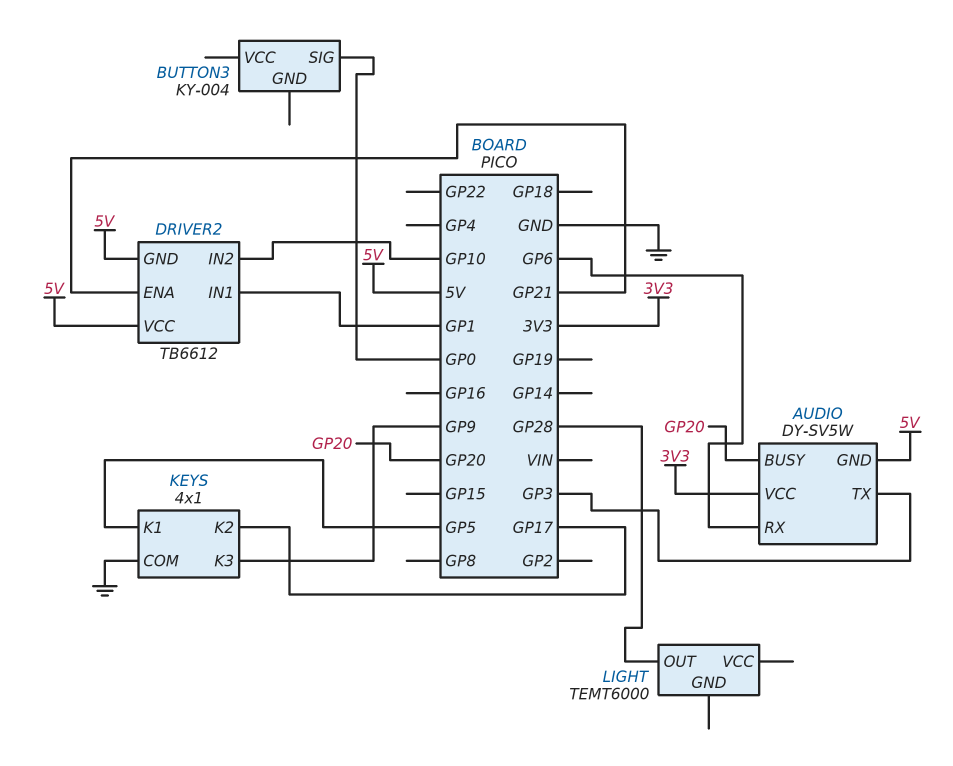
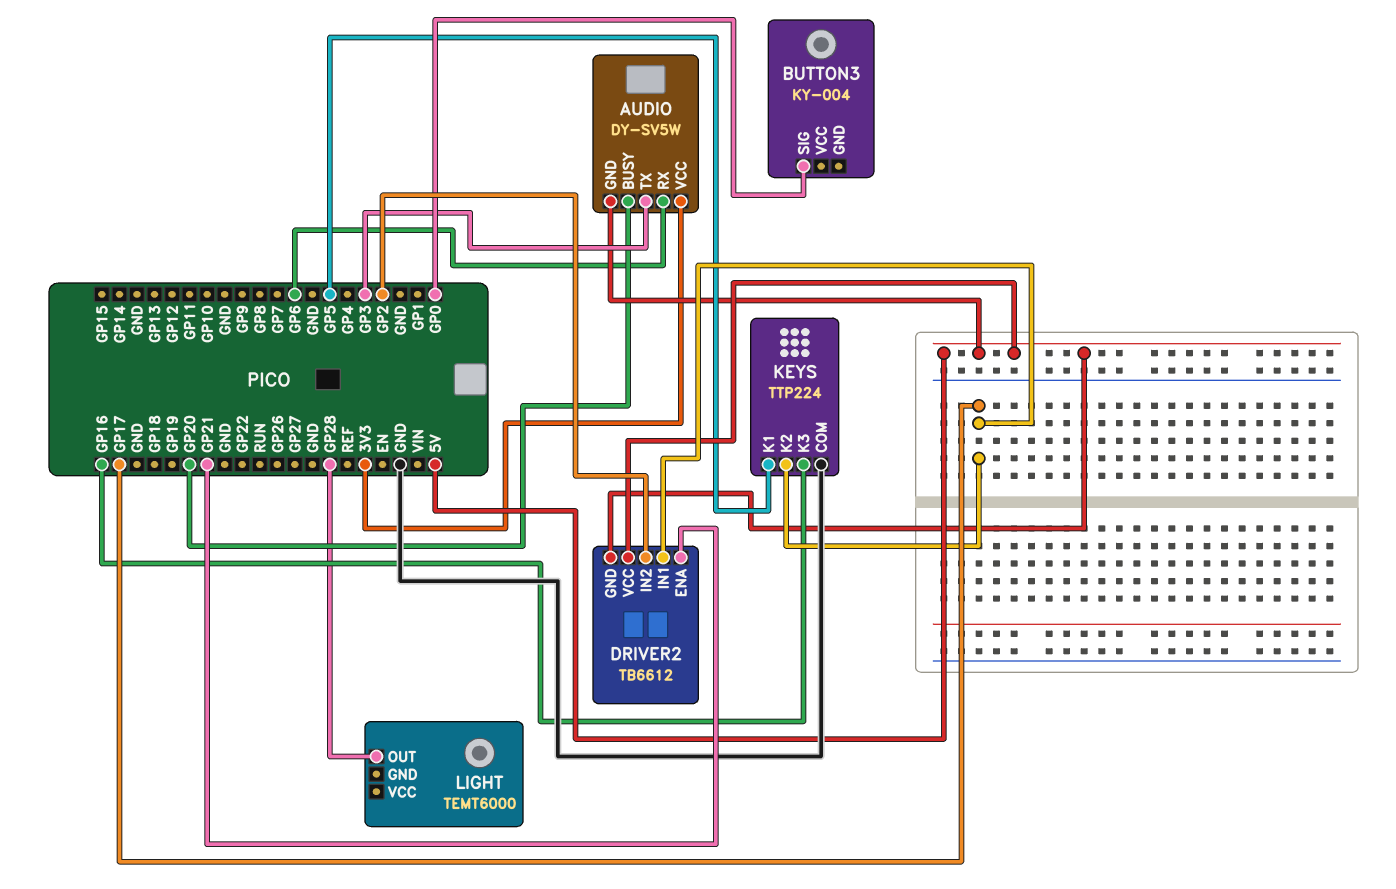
DRIVER2 pin IN1: GP1 -> GP17
DRIVER2 pin IN2: GP10 -> GP2
KEYS: 4x1 -> TTP224
KEYS pin K3: GP9 -> GP16

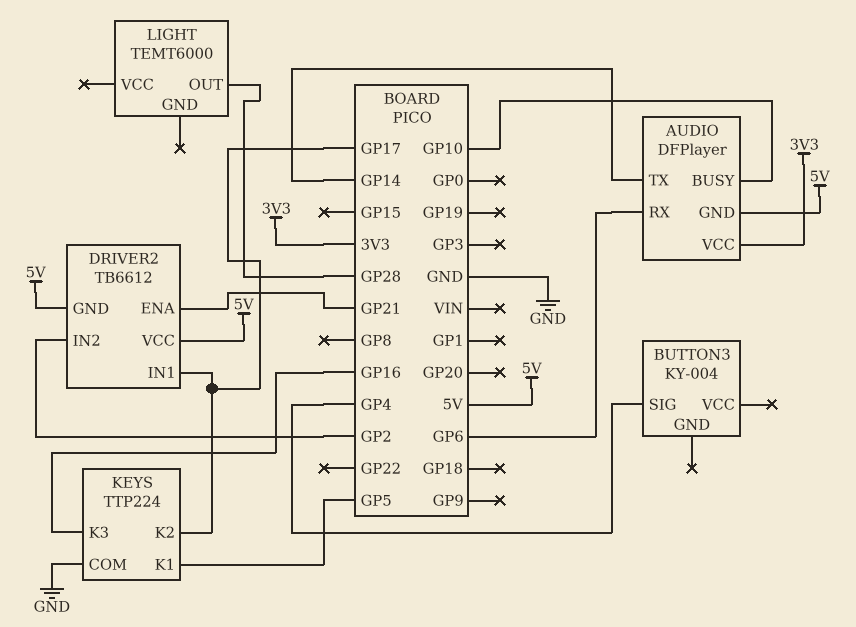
AUDIO: DY-SV5W -> DFPlayer
AUDIO pin BUSY: GP20 -> GP10
AUDIO pin TX: GP3 -> GP14
BUTTON3 pin SIG: GP0 -> GP4

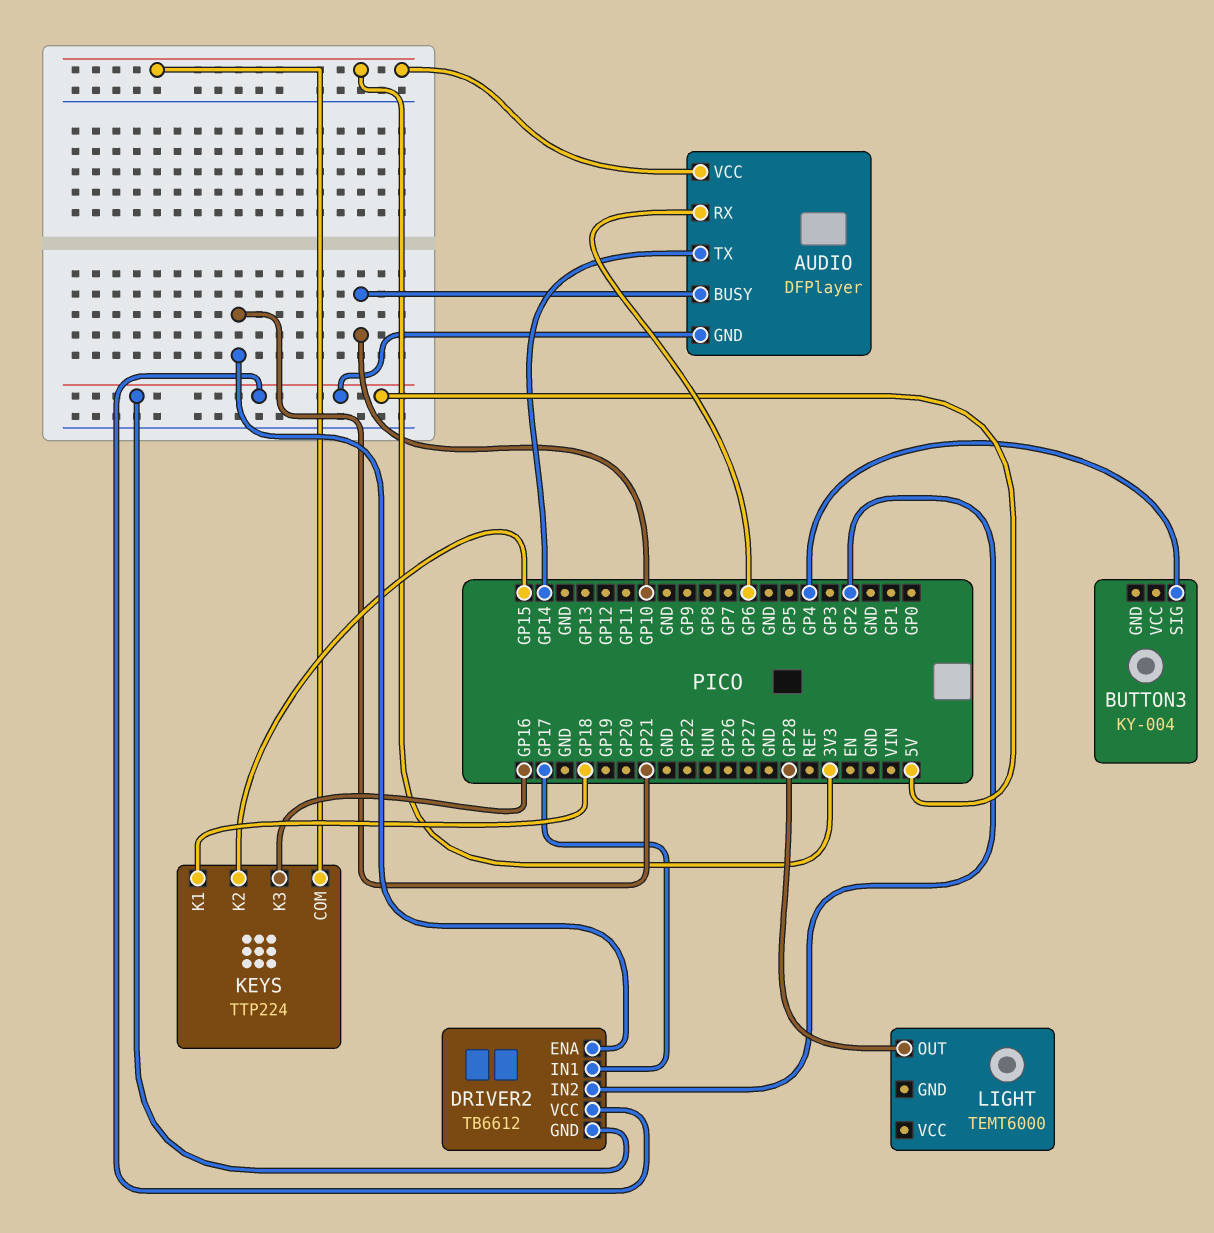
KEYS pin COM: GND -> 3V3
KEYS pin K1: GP5 -> GP18
KEYS pin K2: GP17 -> GP15

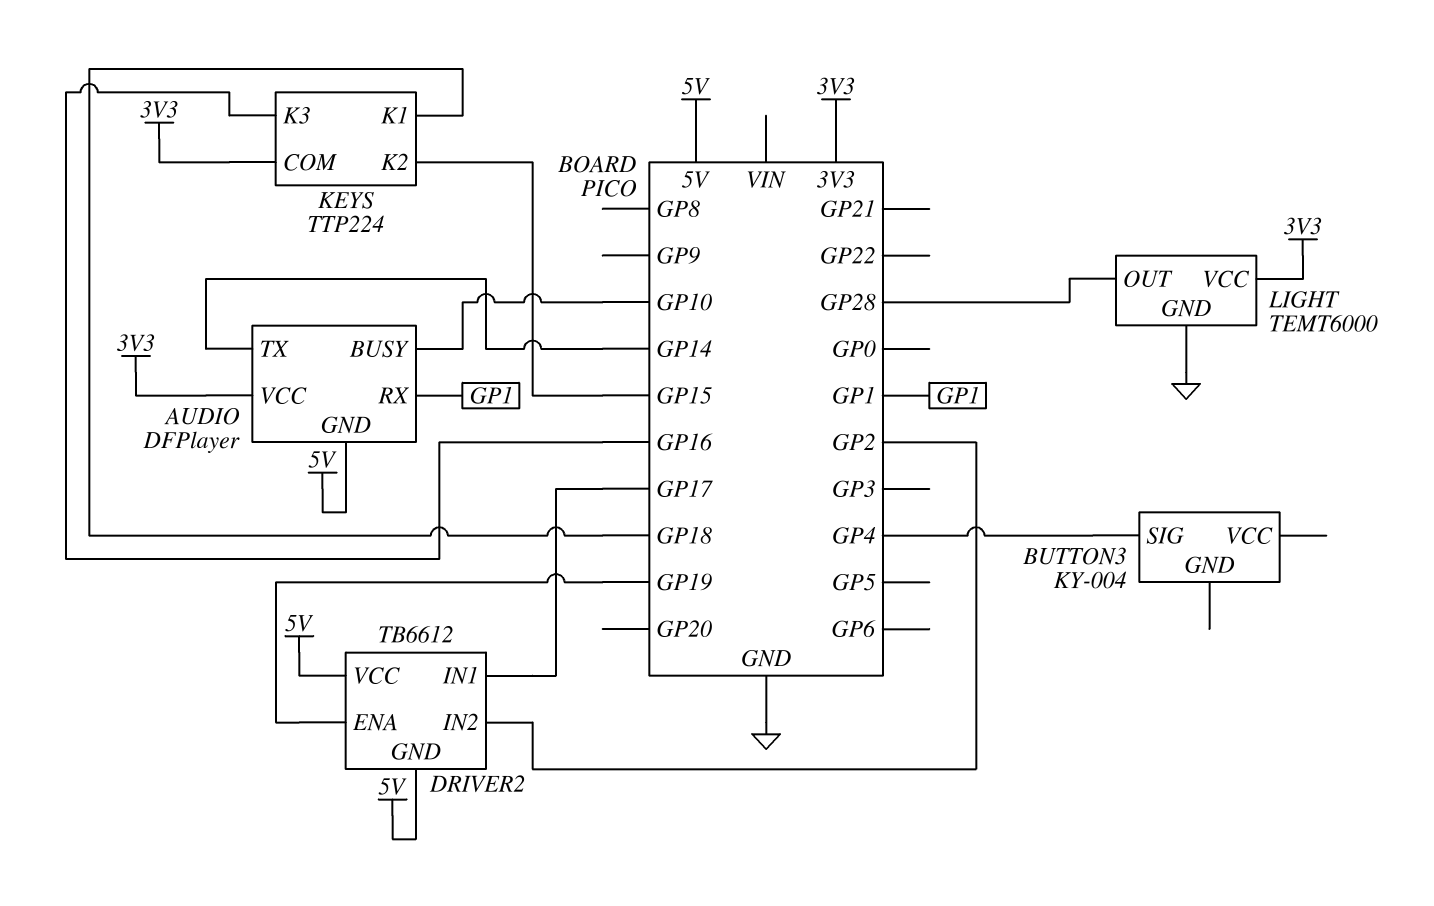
AUDIO pin RX: GP6 -> GP1
DRIVER2 pin ENA: GP21 -> GP19
LIGHT pin GND: none -> GND
LIGHT pin VCC: none -> 3V3

